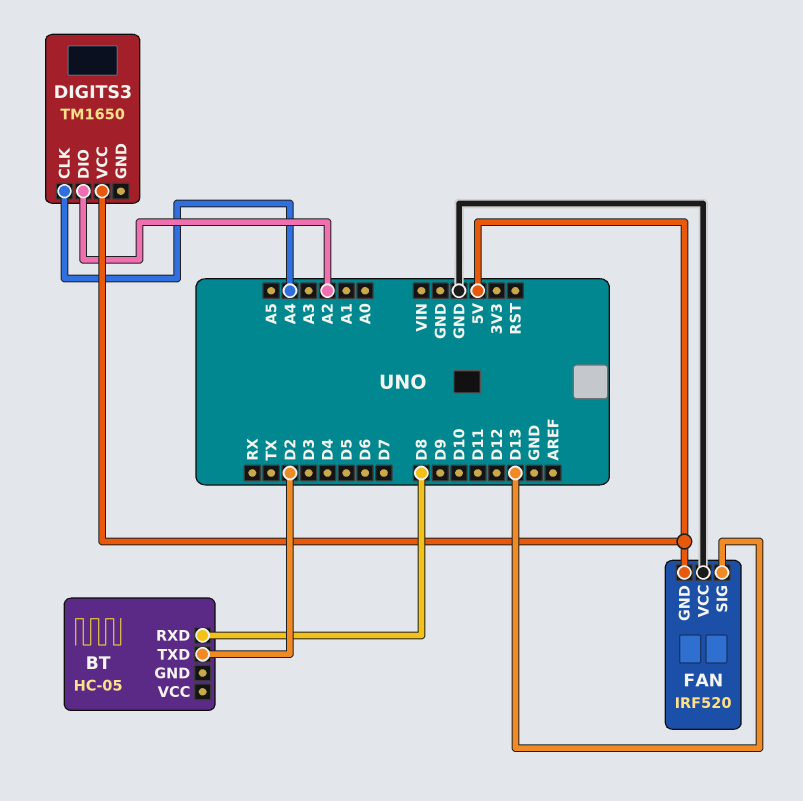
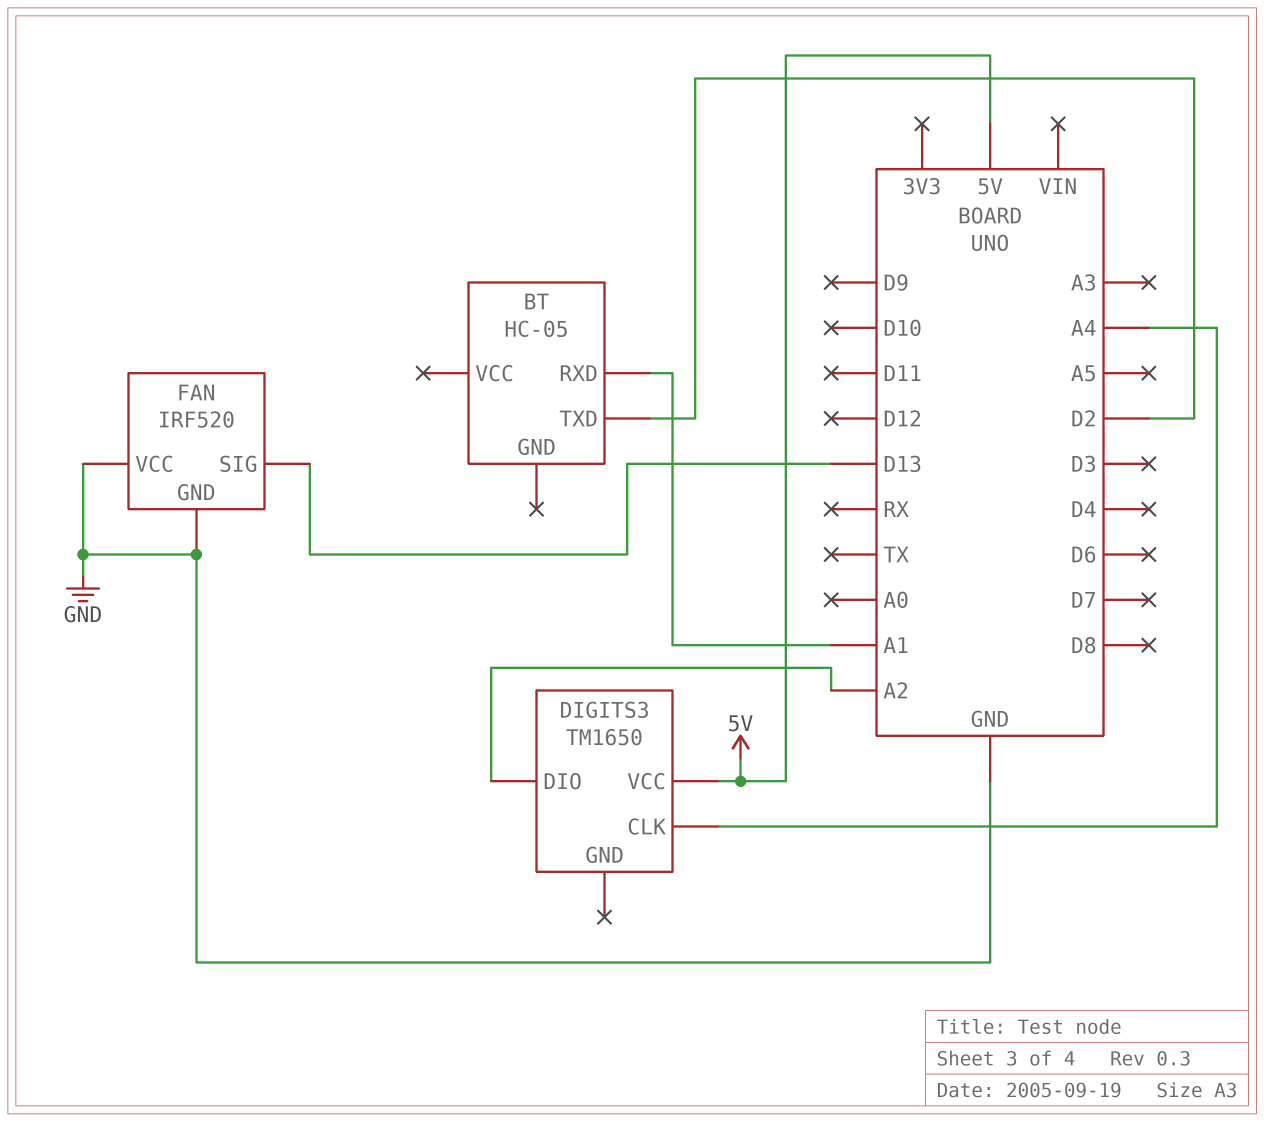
BT pin RXD: D8 -> A1
FAN pin GND: 5V -> GND

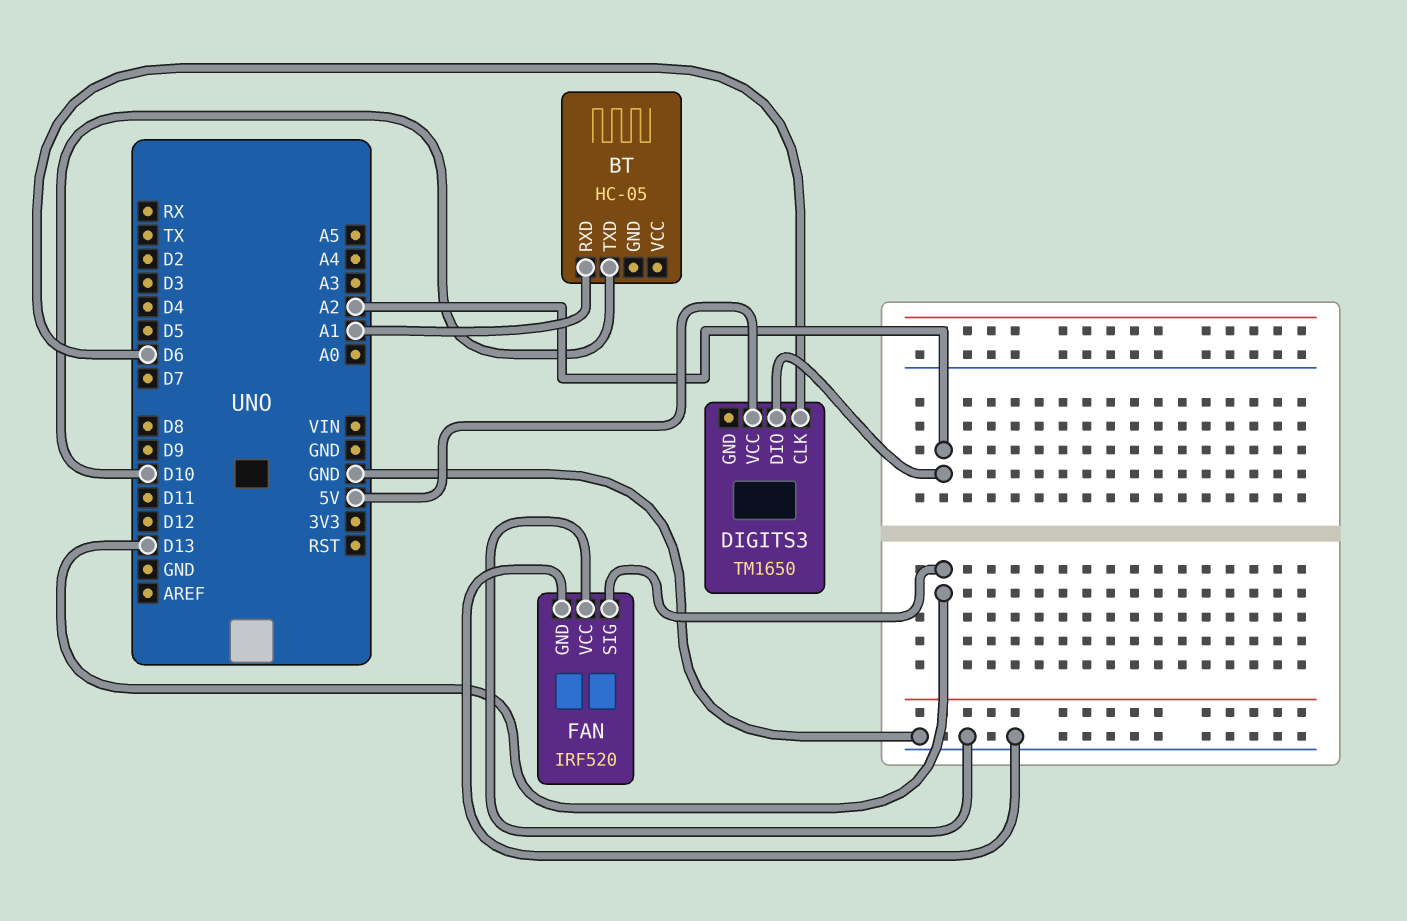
BT pin TXD: D2 -> D10
DIGITS3 pin CLK: A4 -> D6

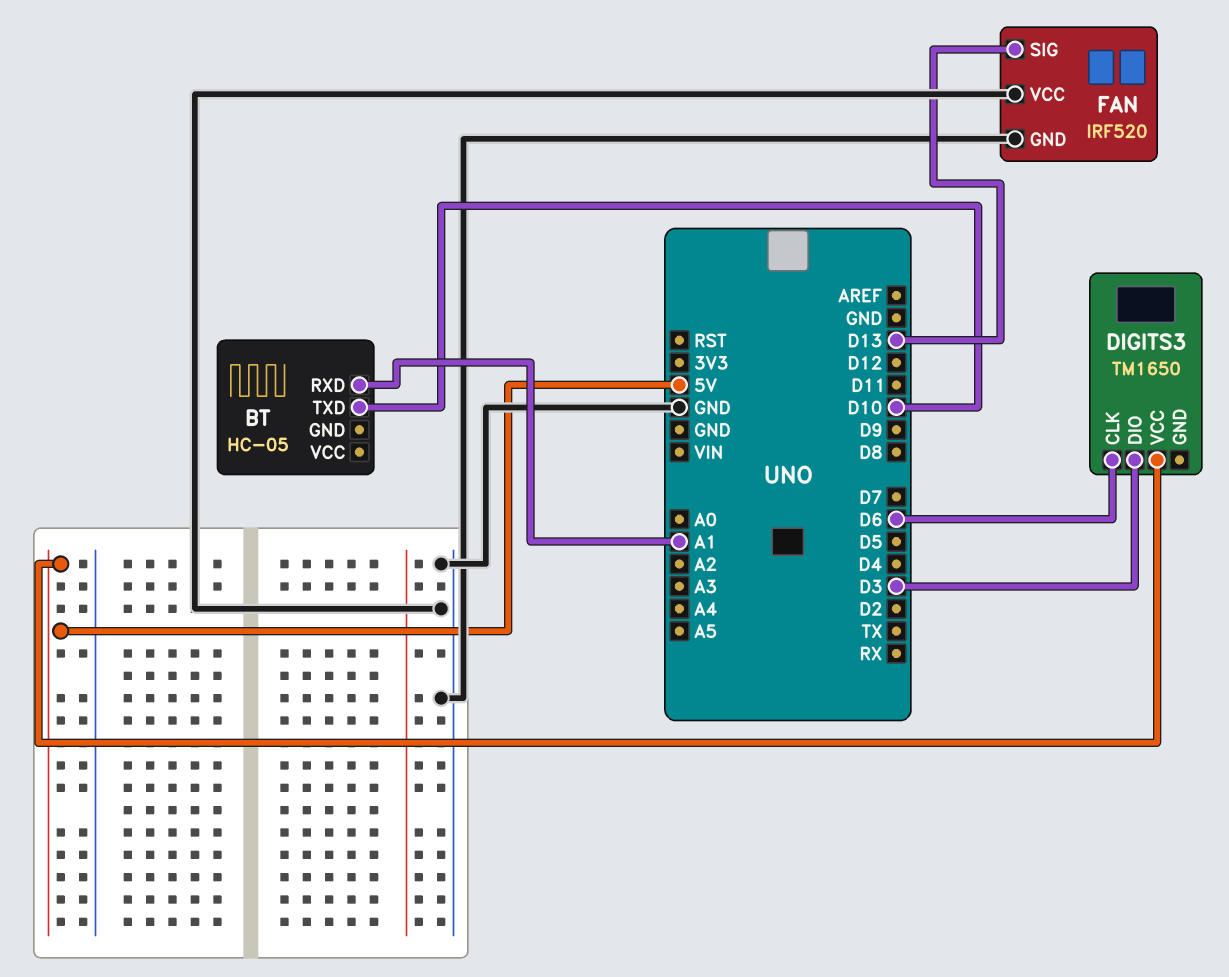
DIGITS3 pin DIO: A2 -> D3

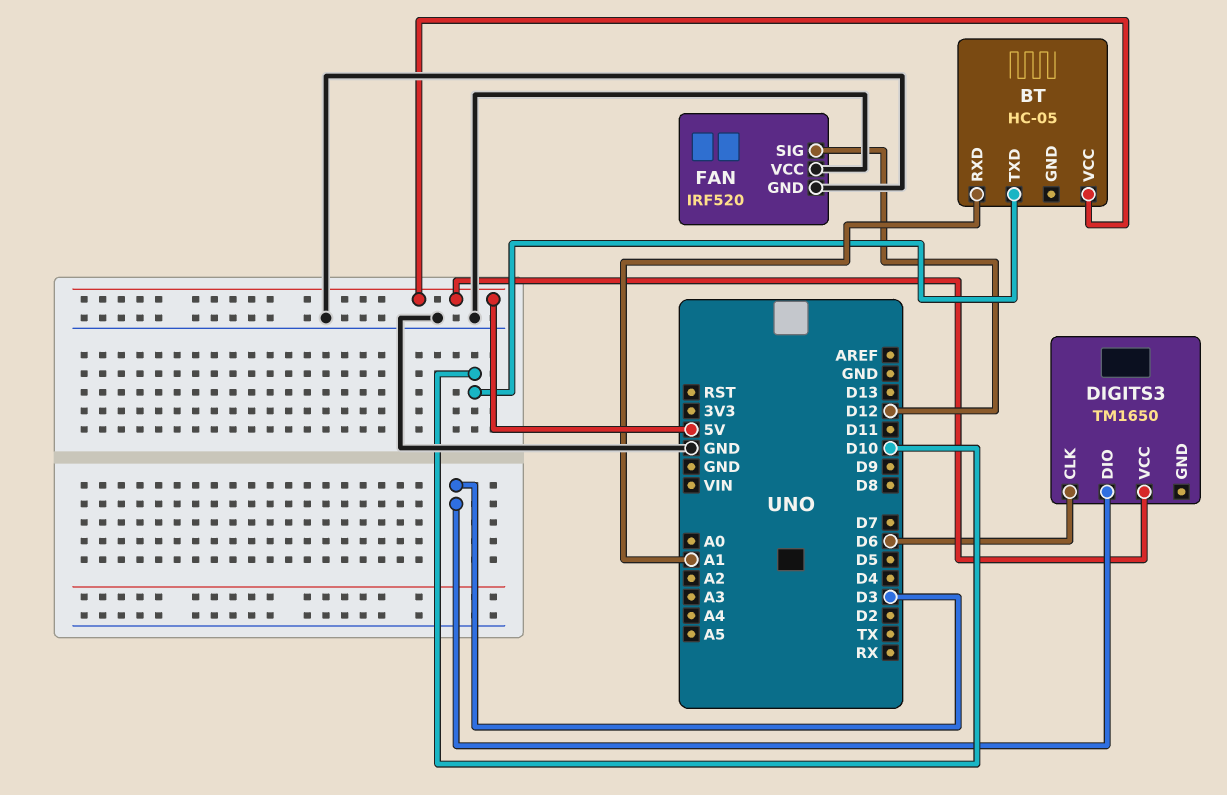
BT pin VCC: none -> 5V
FAN pin SIG: D13 -> D12

